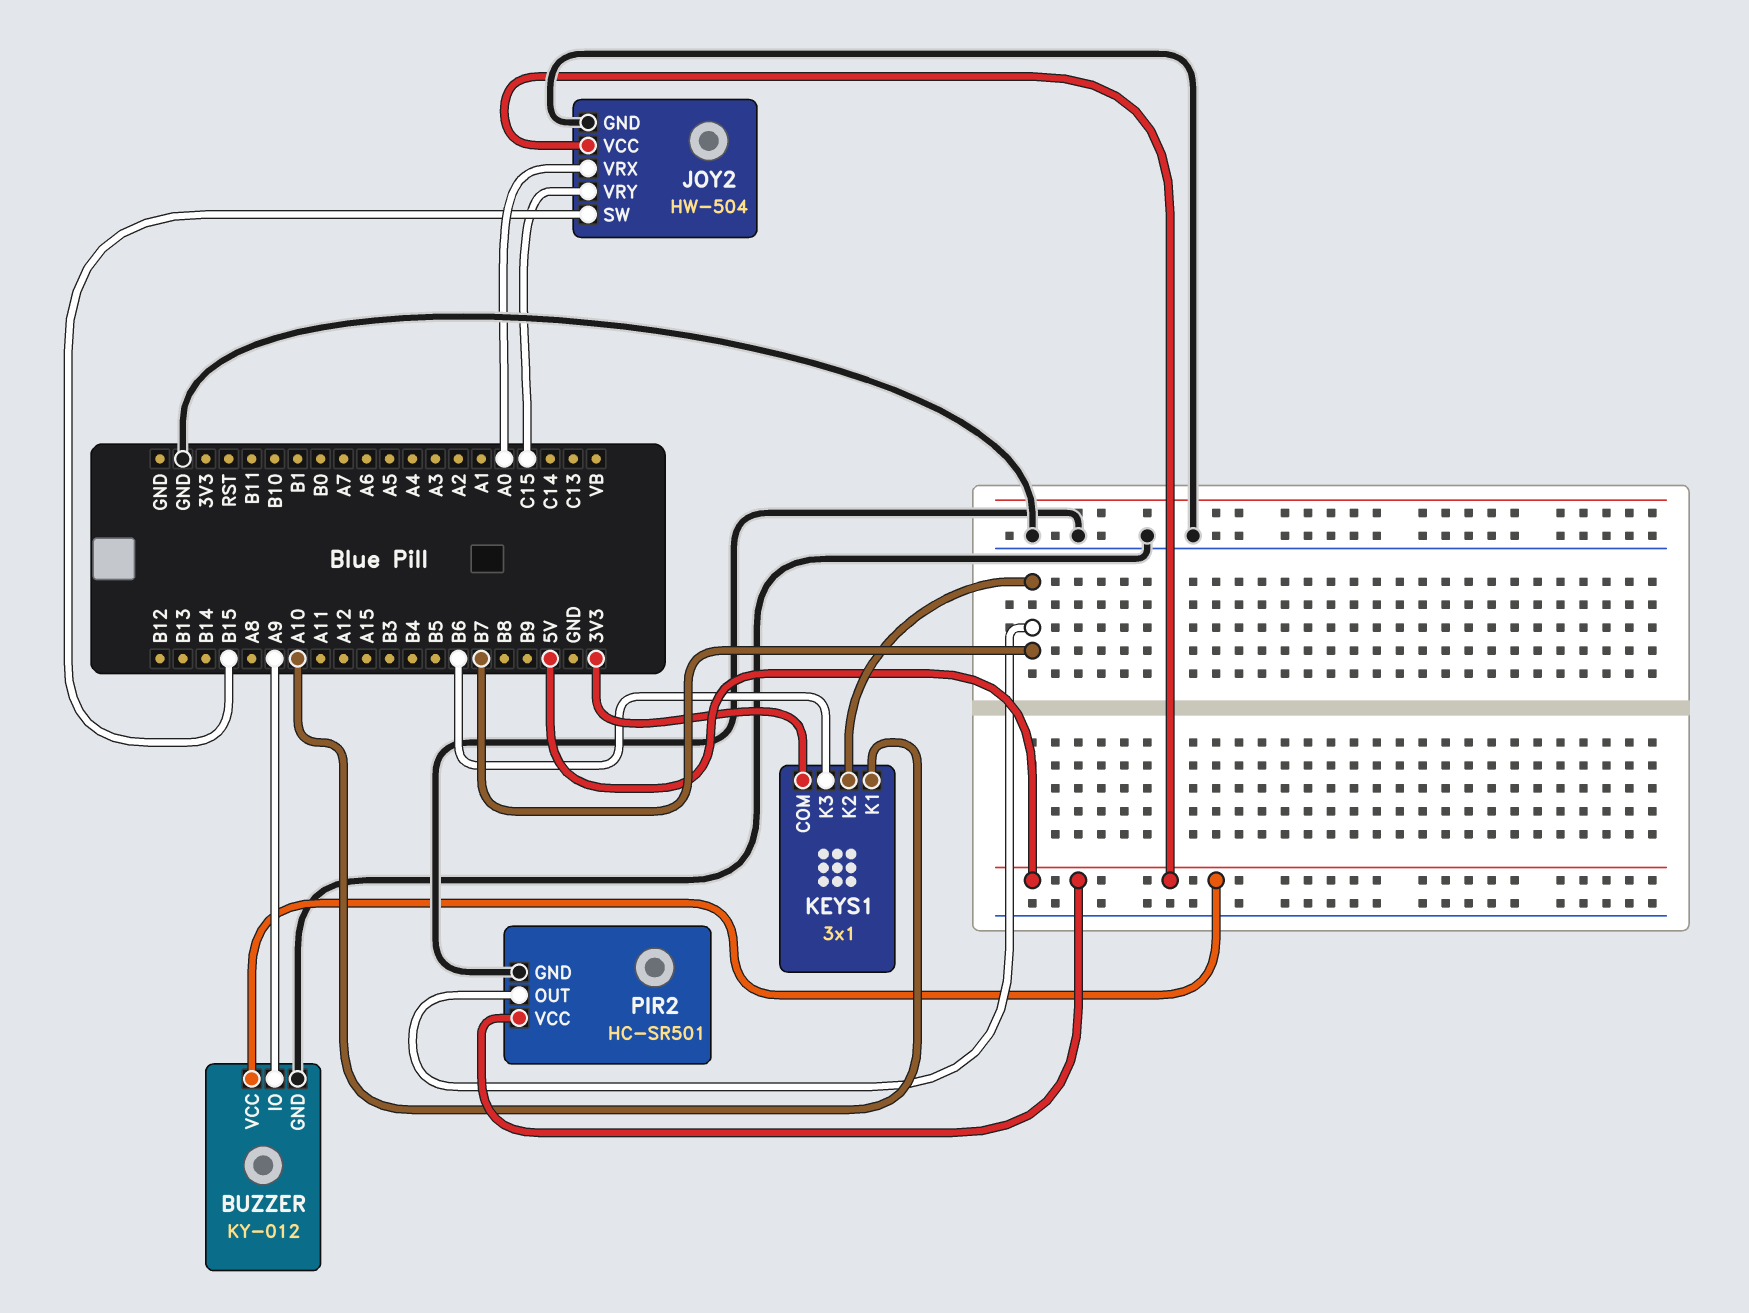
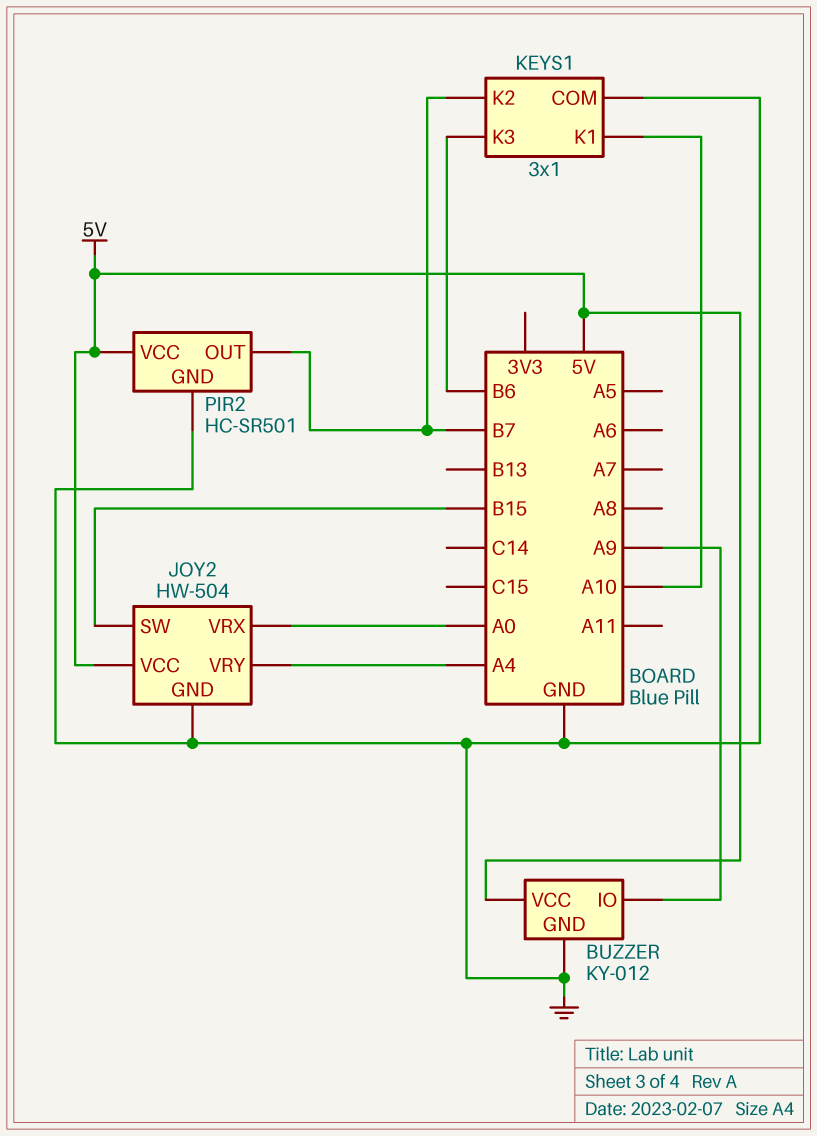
JOY2 pin VRY: C15 -> A4
KEYS1 pin COM: 3V3 -> GND

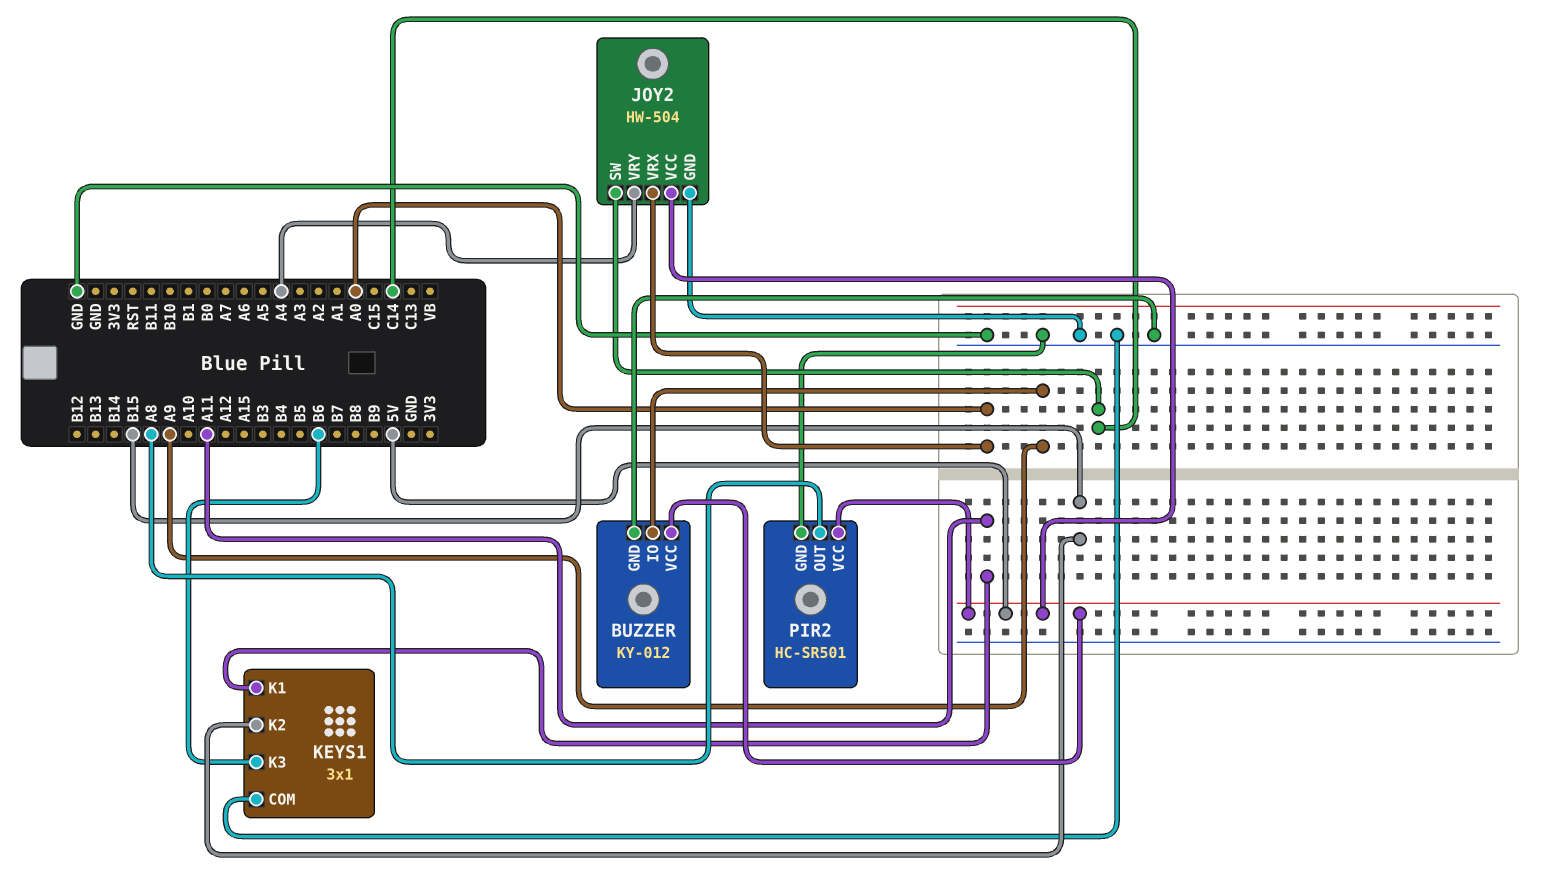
JOY2 pin SW: B15 -> C14
KEYS1 pin K1: A10 -> A11
KEYS1 pin K2: B7 -> B15
PIR2 pin OUT: B7 -> A8

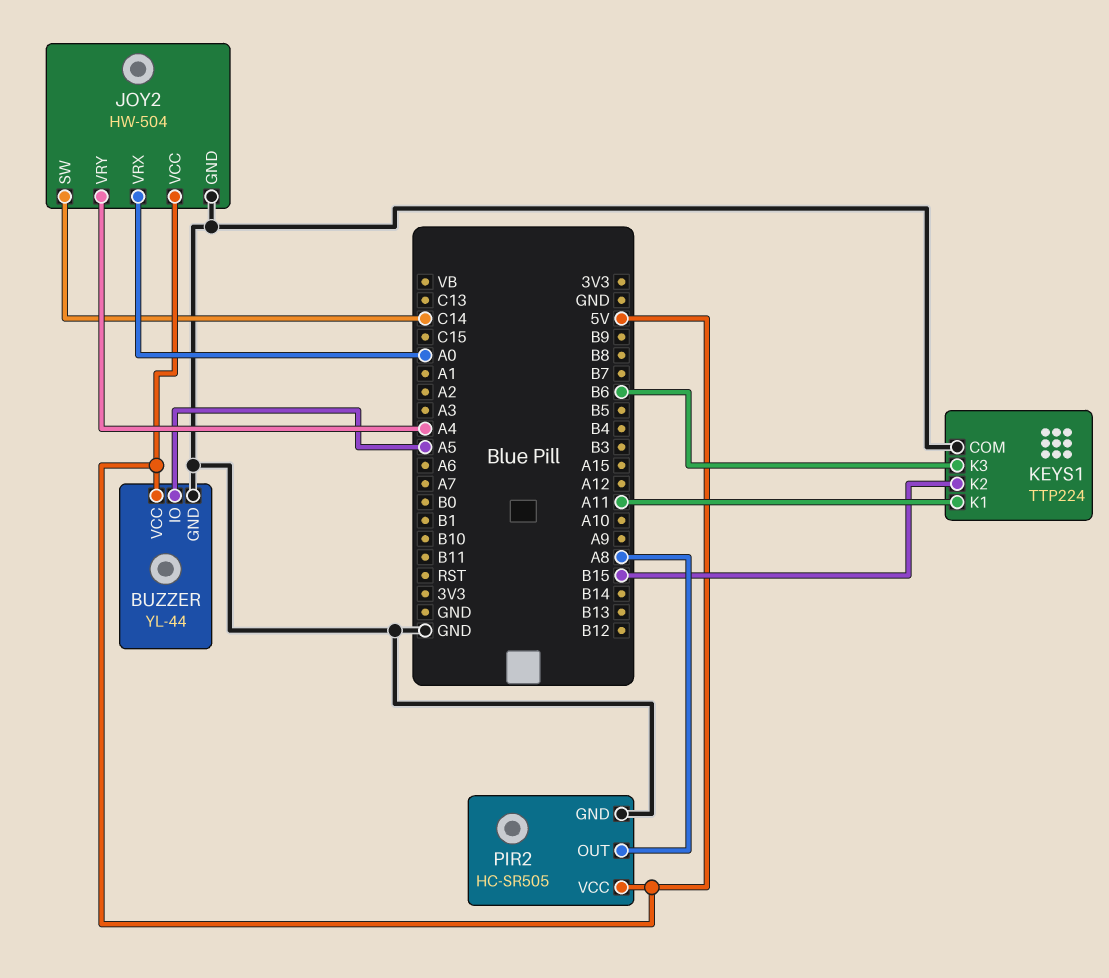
BUZZER: KY-012 -> YL-44
BUZZER pin IO: A9 -> A5
KEYS1: 3x1 -> TTP224
PIR2: HC-SR501 -> HC-SR505

